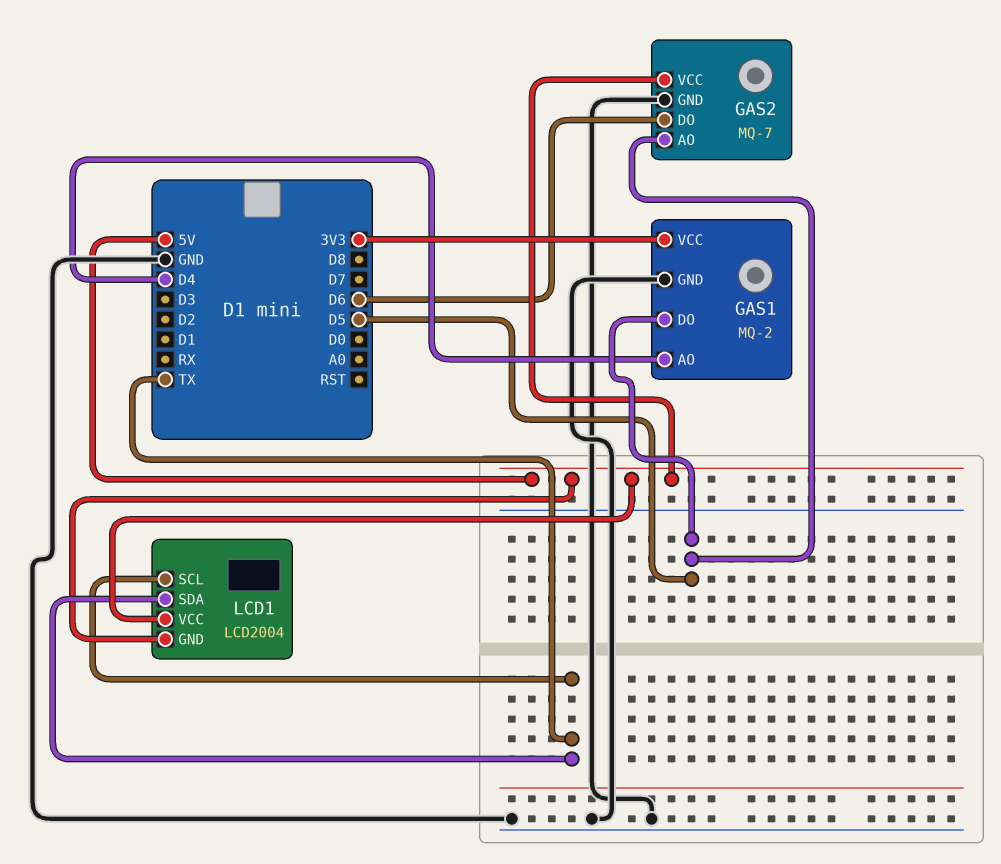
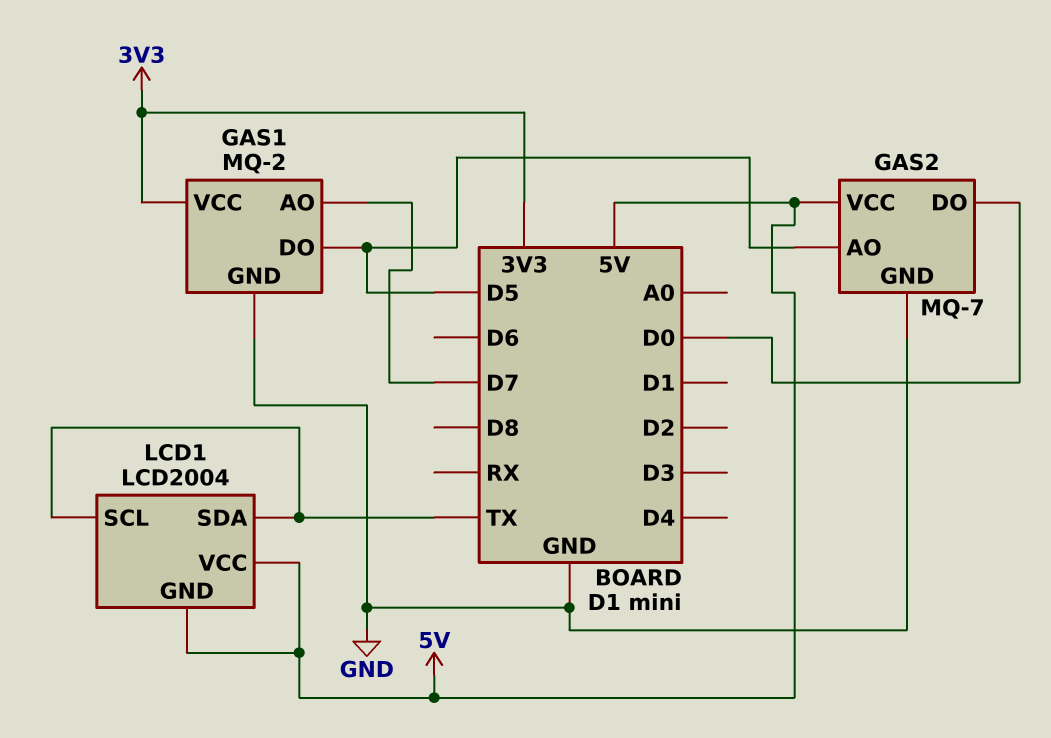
GAS1 pin AO: D4 -> D7
GAS2 pin DO: D6 -> D0

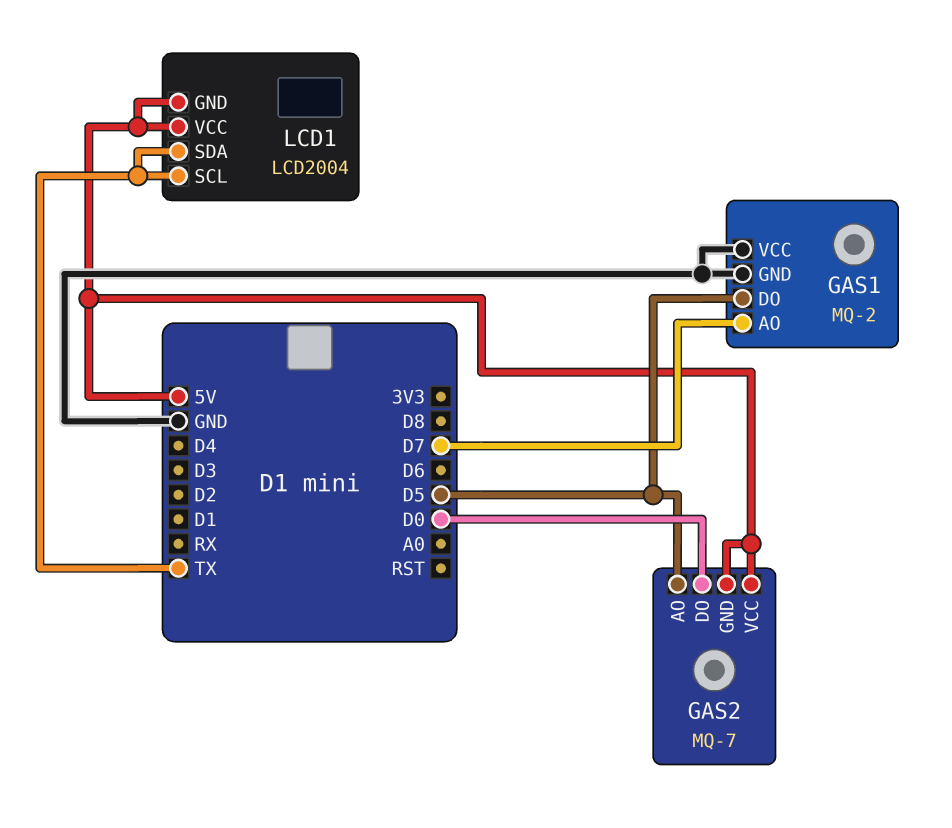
GAS1 pin VCC: 3V3 -> GND
GAS2 pin GND: GND -> 5V

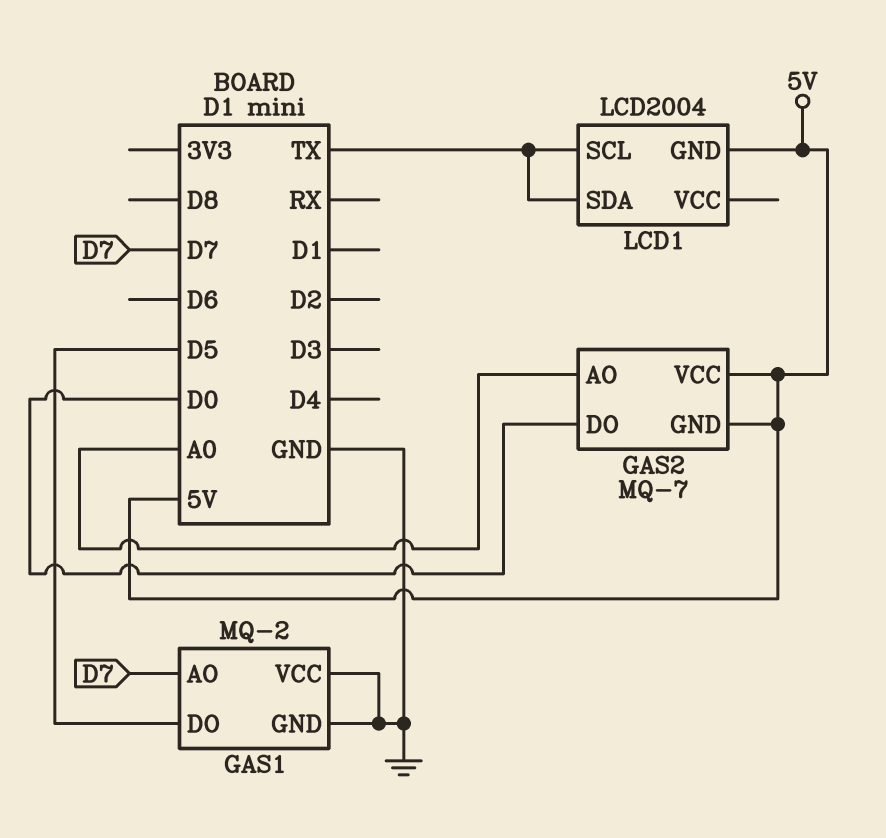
GAS2 pin AO: D5 -> A0
LCD1 pin VCC: 5V -> none

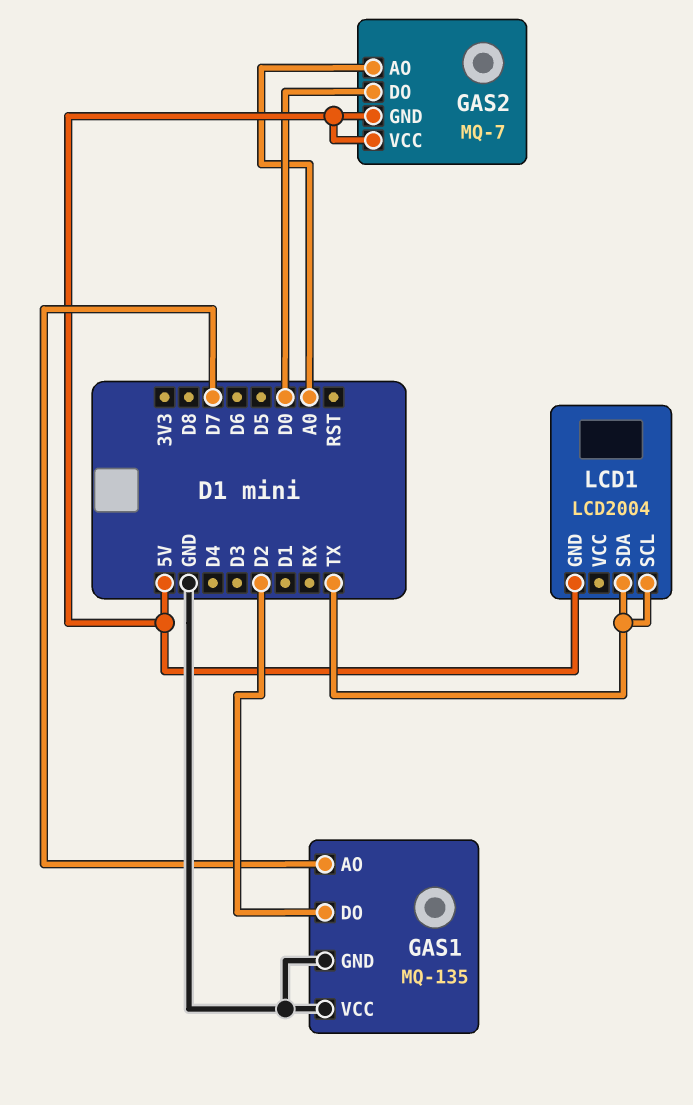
GAS1: MQ-2 -> MQ-135
GAS1 pin DO: D5 -> D2

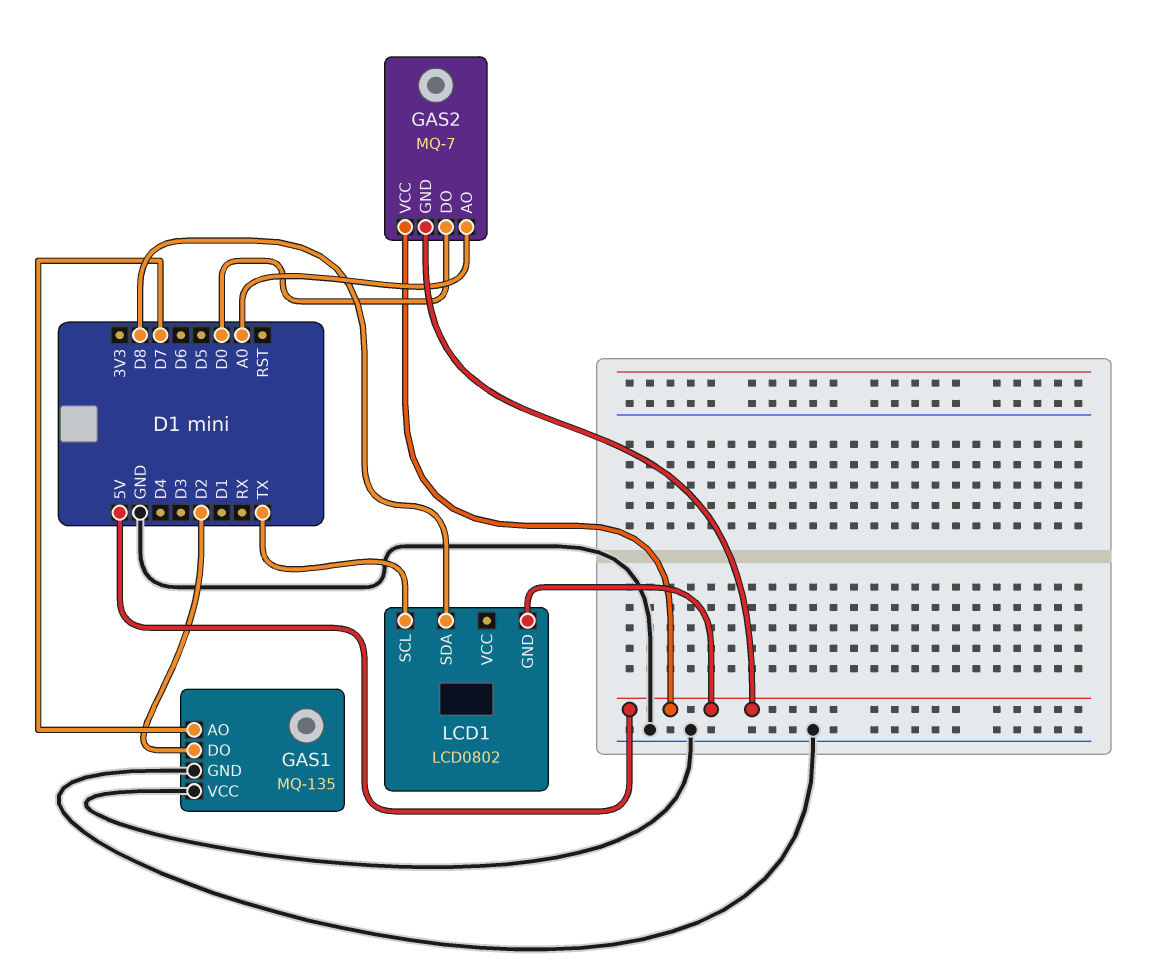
LCD1: LCD2004 -> LCD0802
LCD1 pin SDA: TX -> D8

